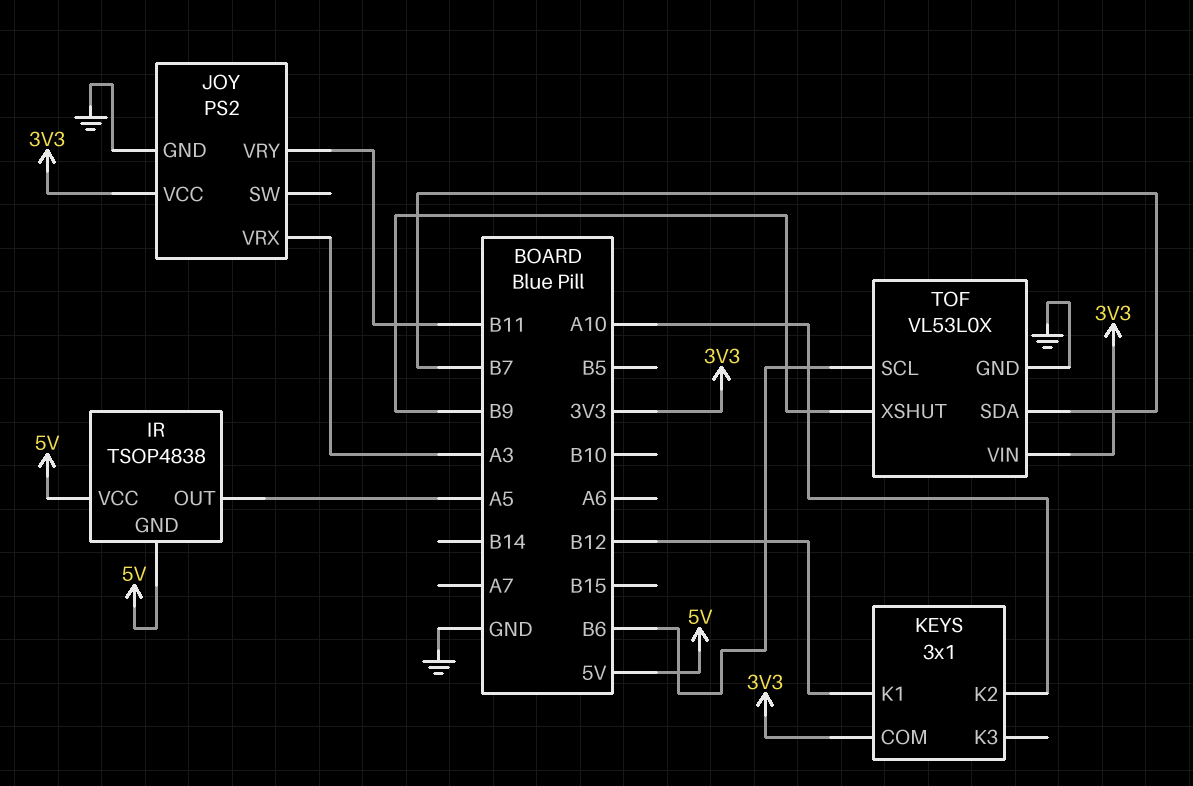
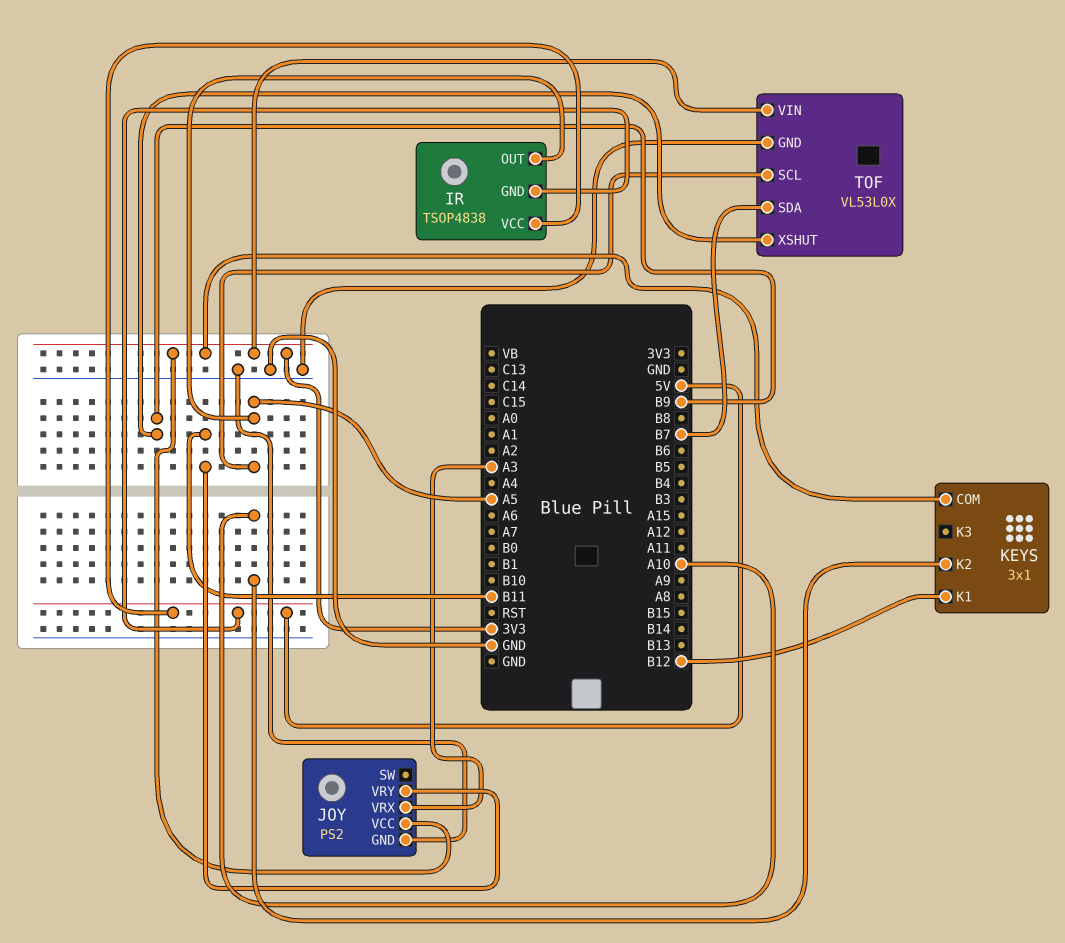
TOF pin SCL: B6 -> A5

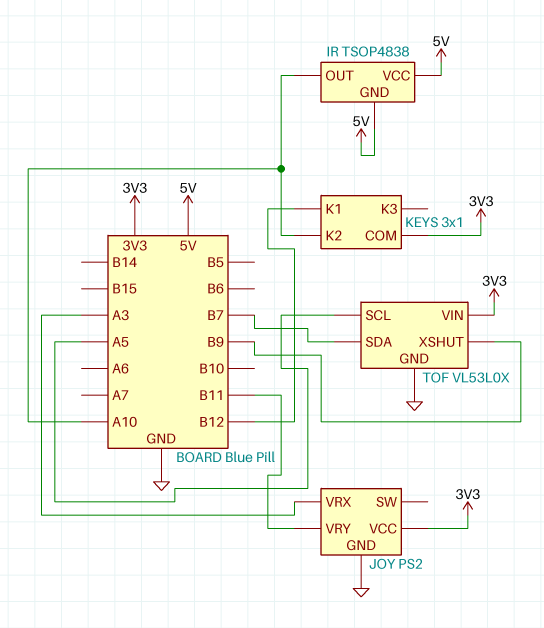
IR pin OUT: A5 -> A10

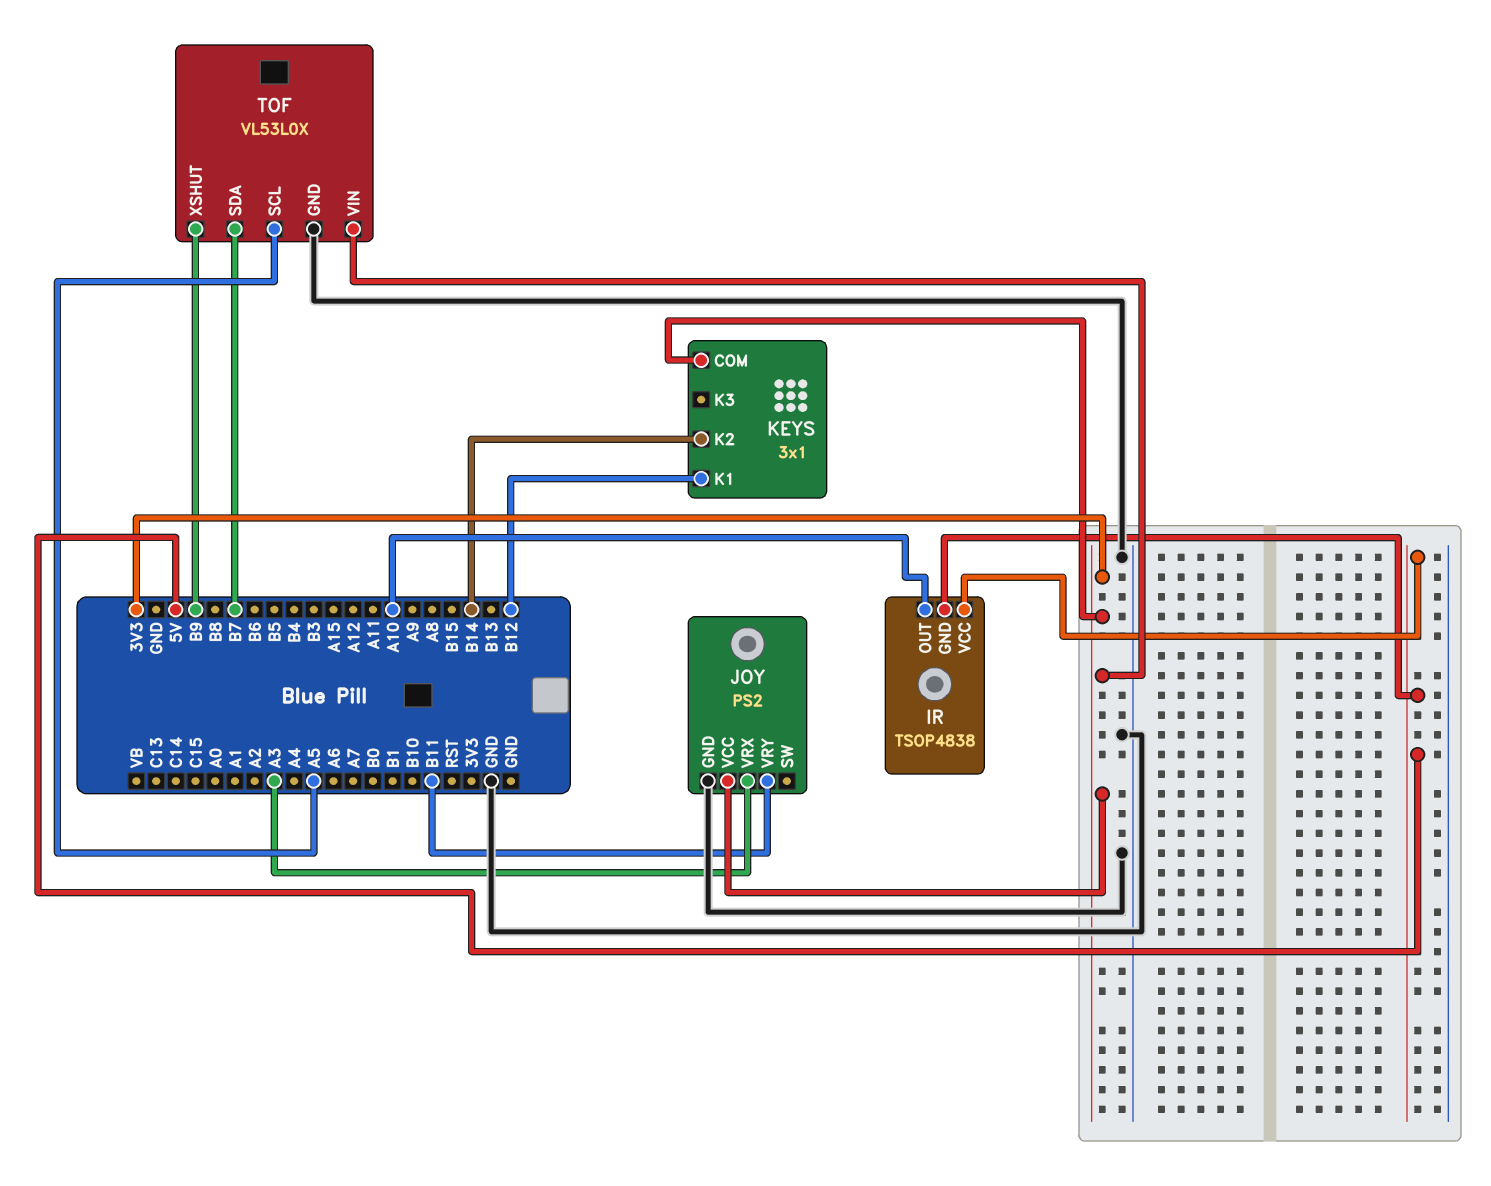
KEYS pin K2: A10 -> B14

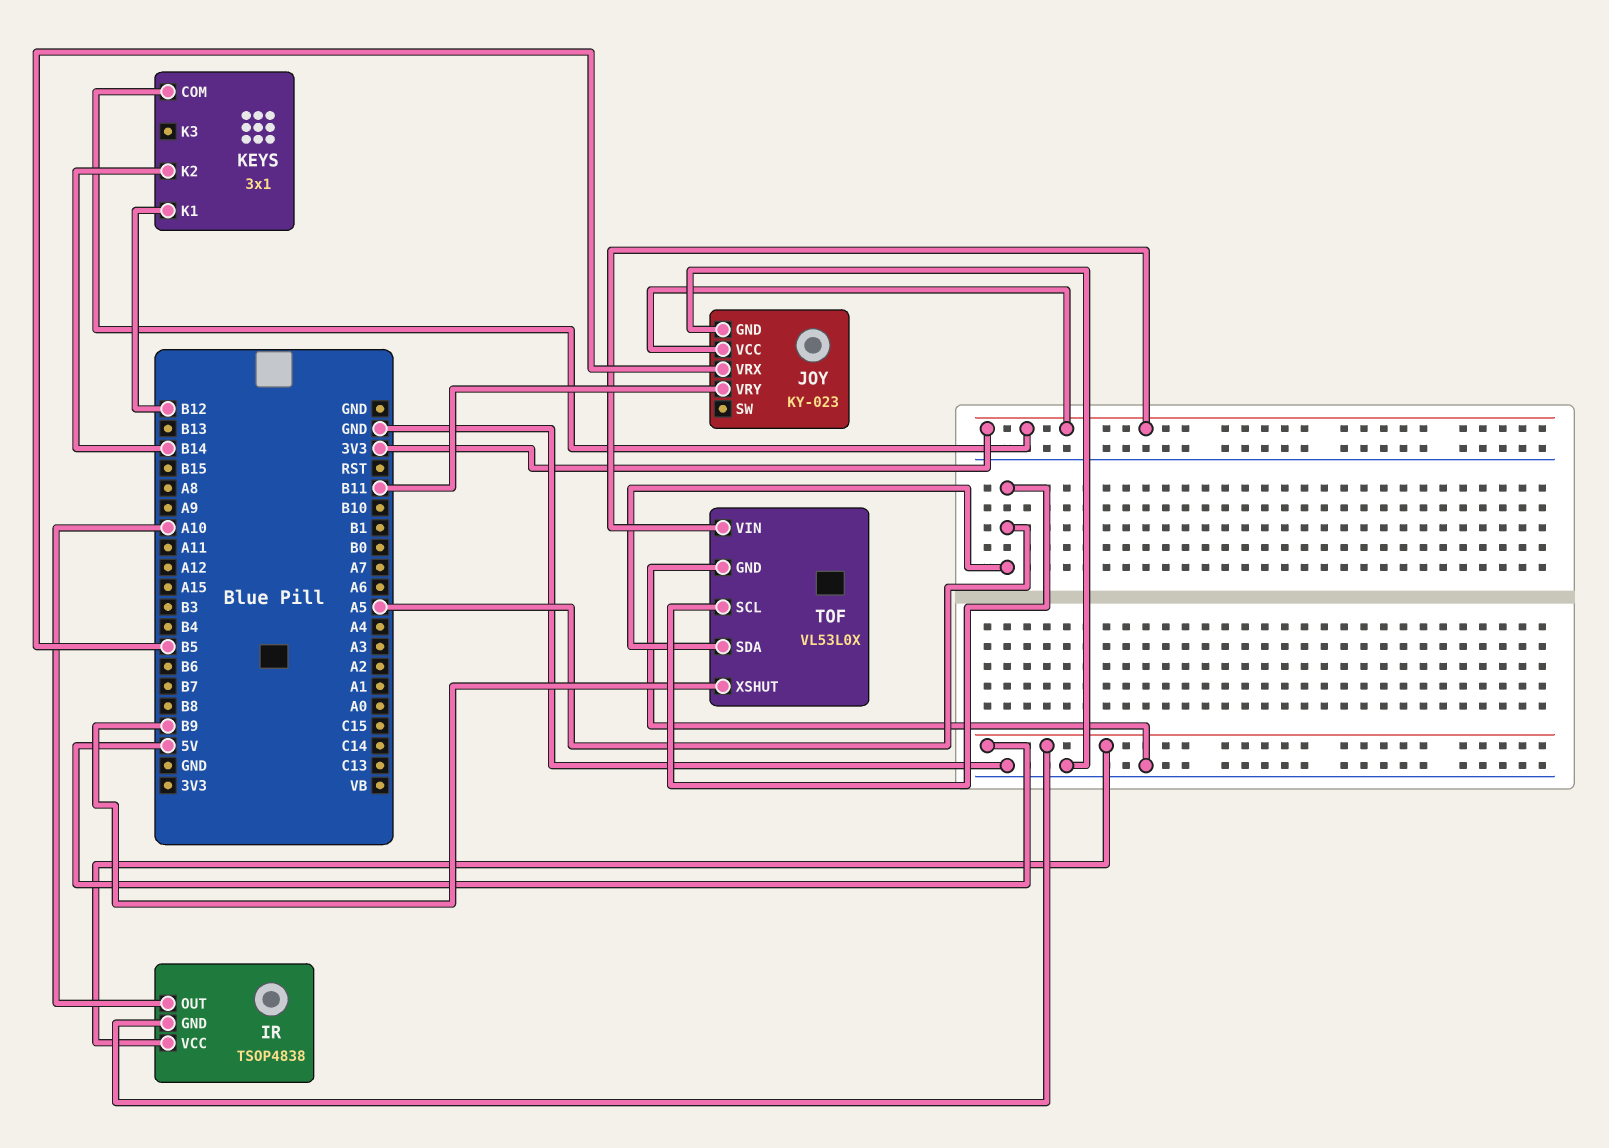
JOY: PS2 -> KY-023
JOY pin VRX: A3 -> B5
TOF pin SDA: B7 -> A5

